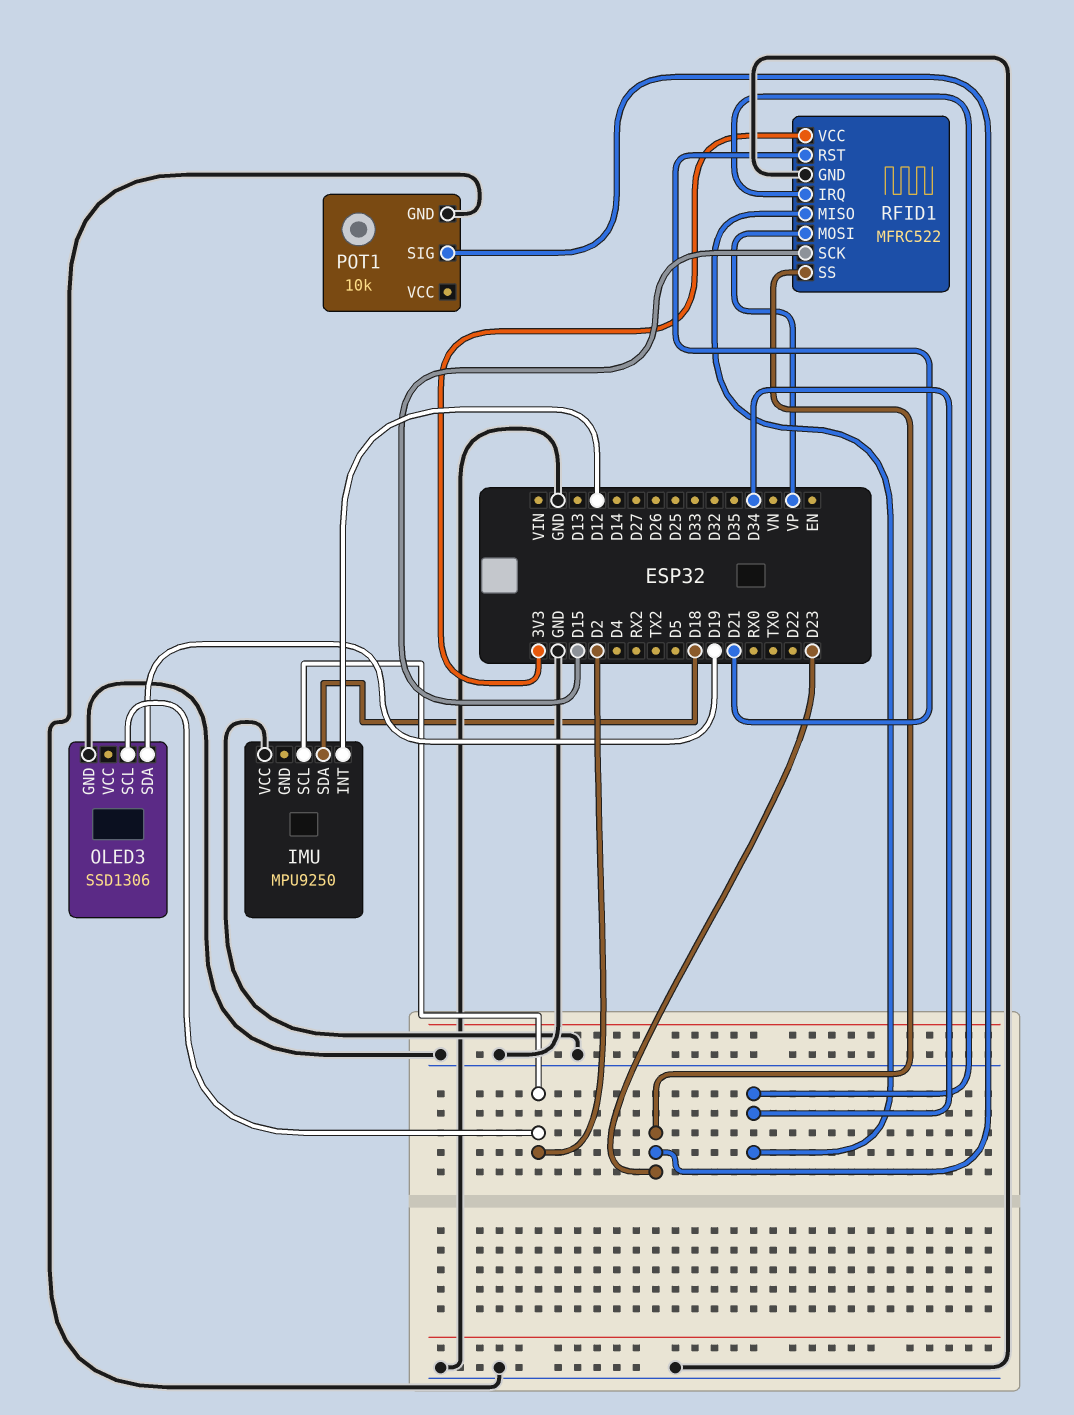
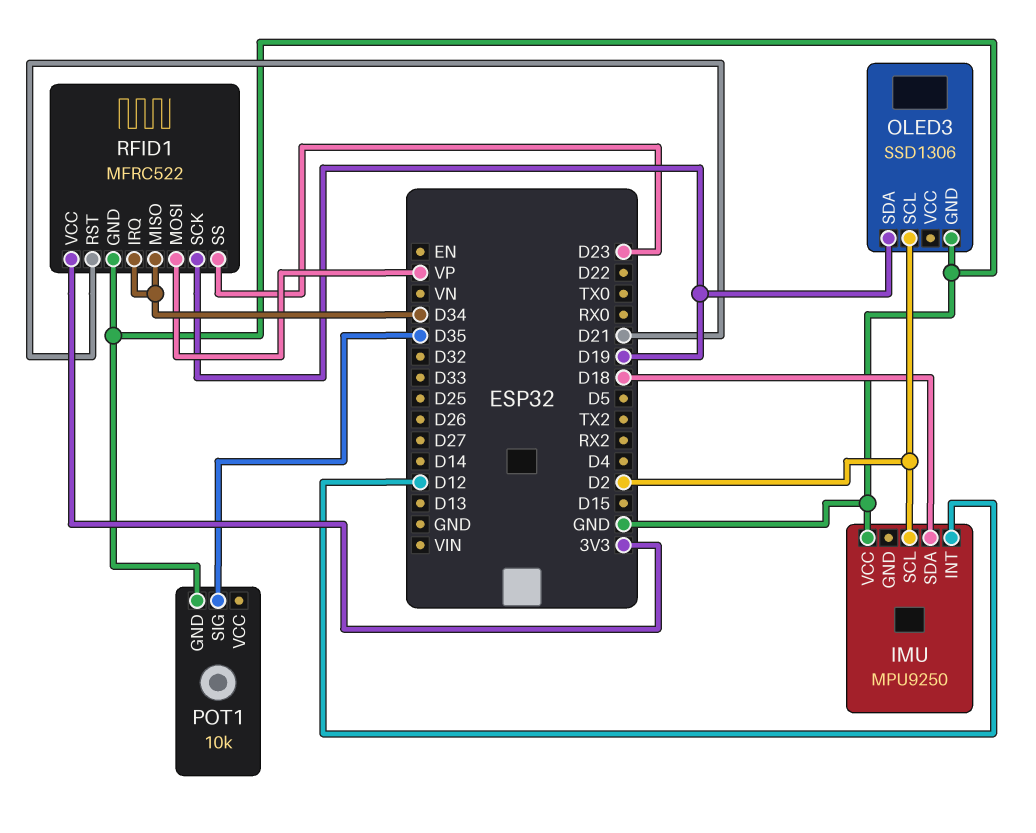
POT1 pin SIG: D23 -> D35
RFID1 pin SCK: D15 -> D19

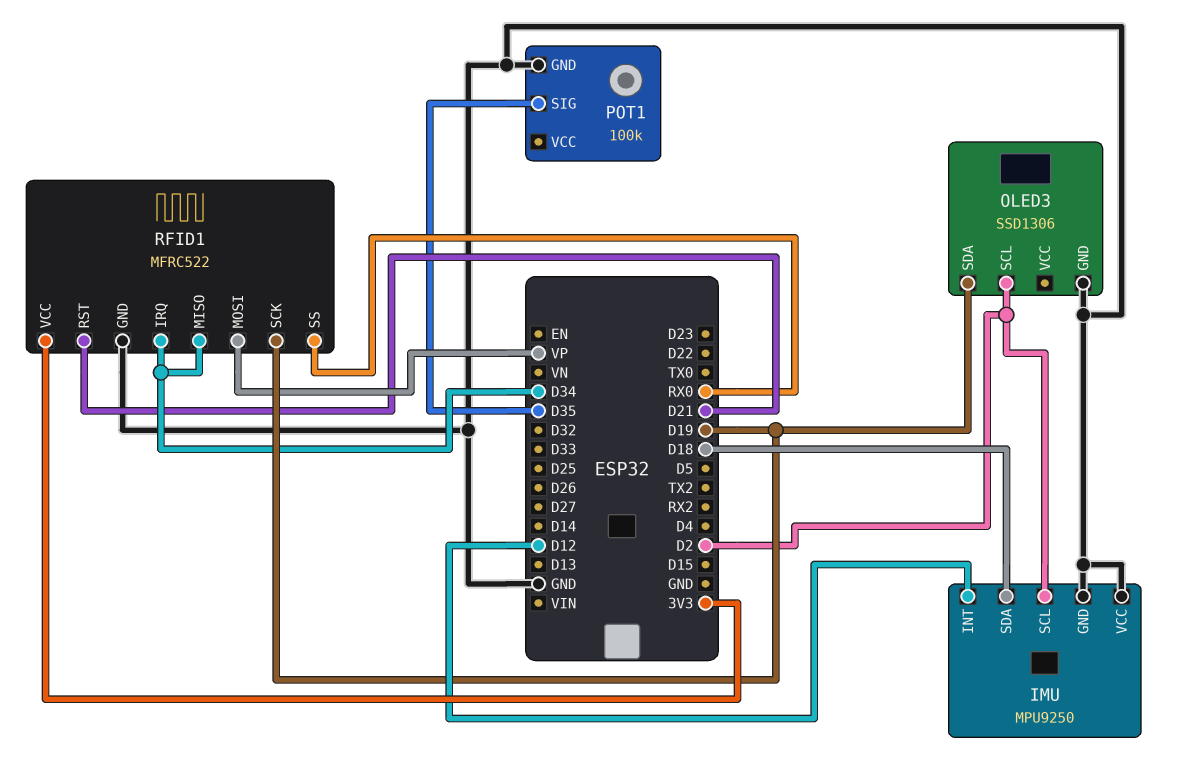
IMU pin GND: none -> GND
POT1: 10k -> 100k
RFID1 pin SS: D23 -> RX0

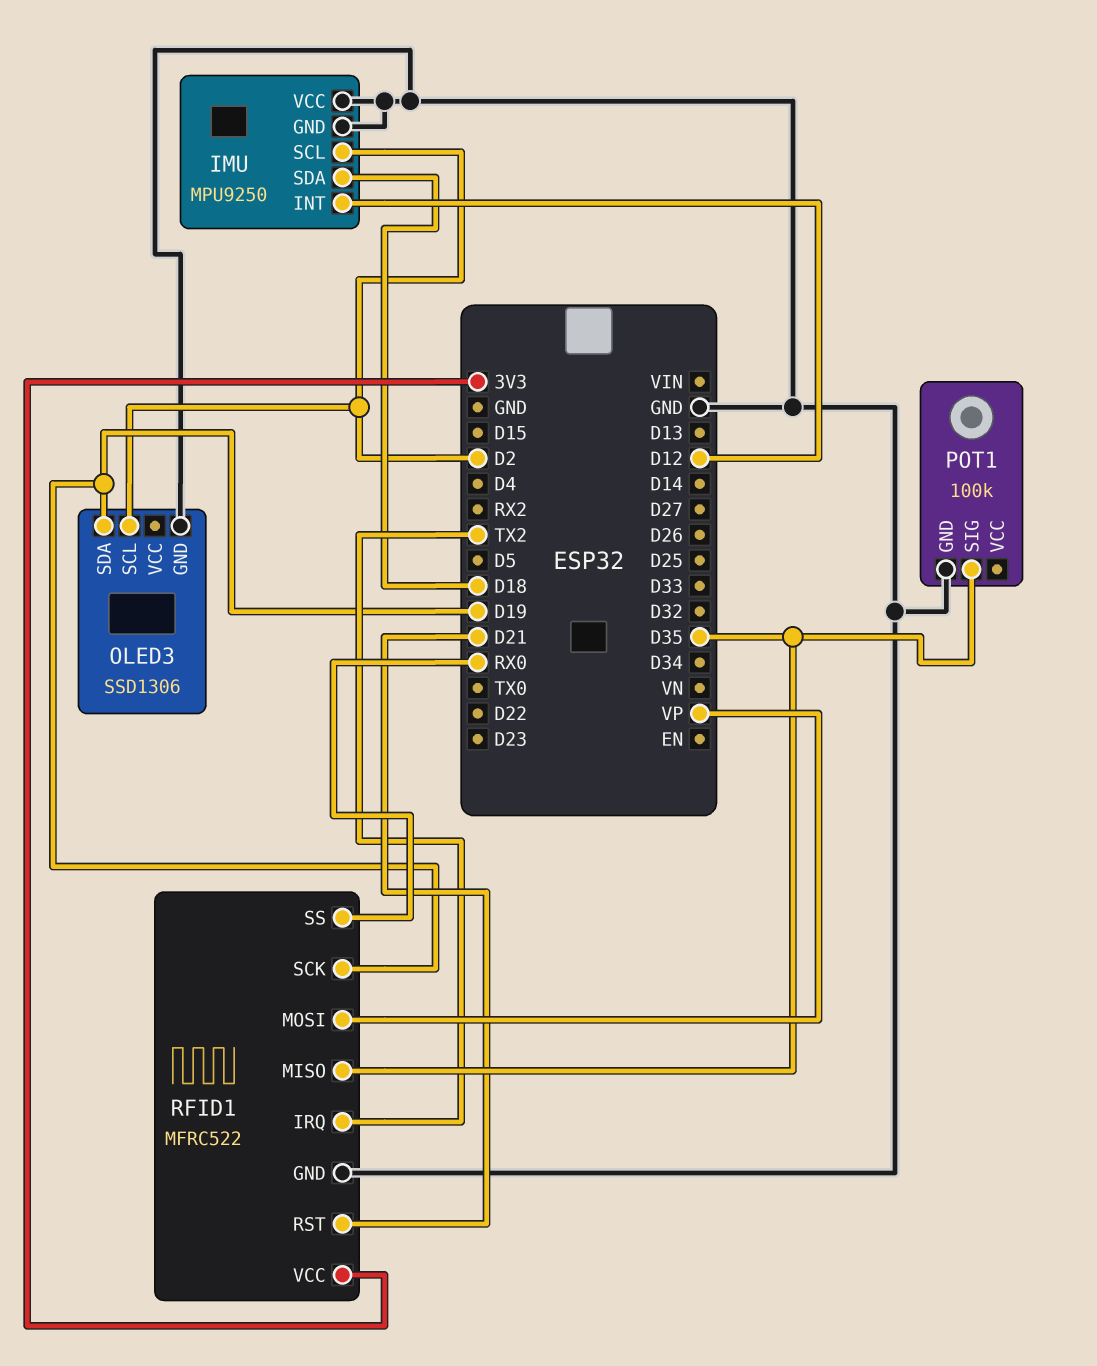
RFID1 pin IRQ: D34 -> TX2
RFID1 pin MISO: D34 -> D35

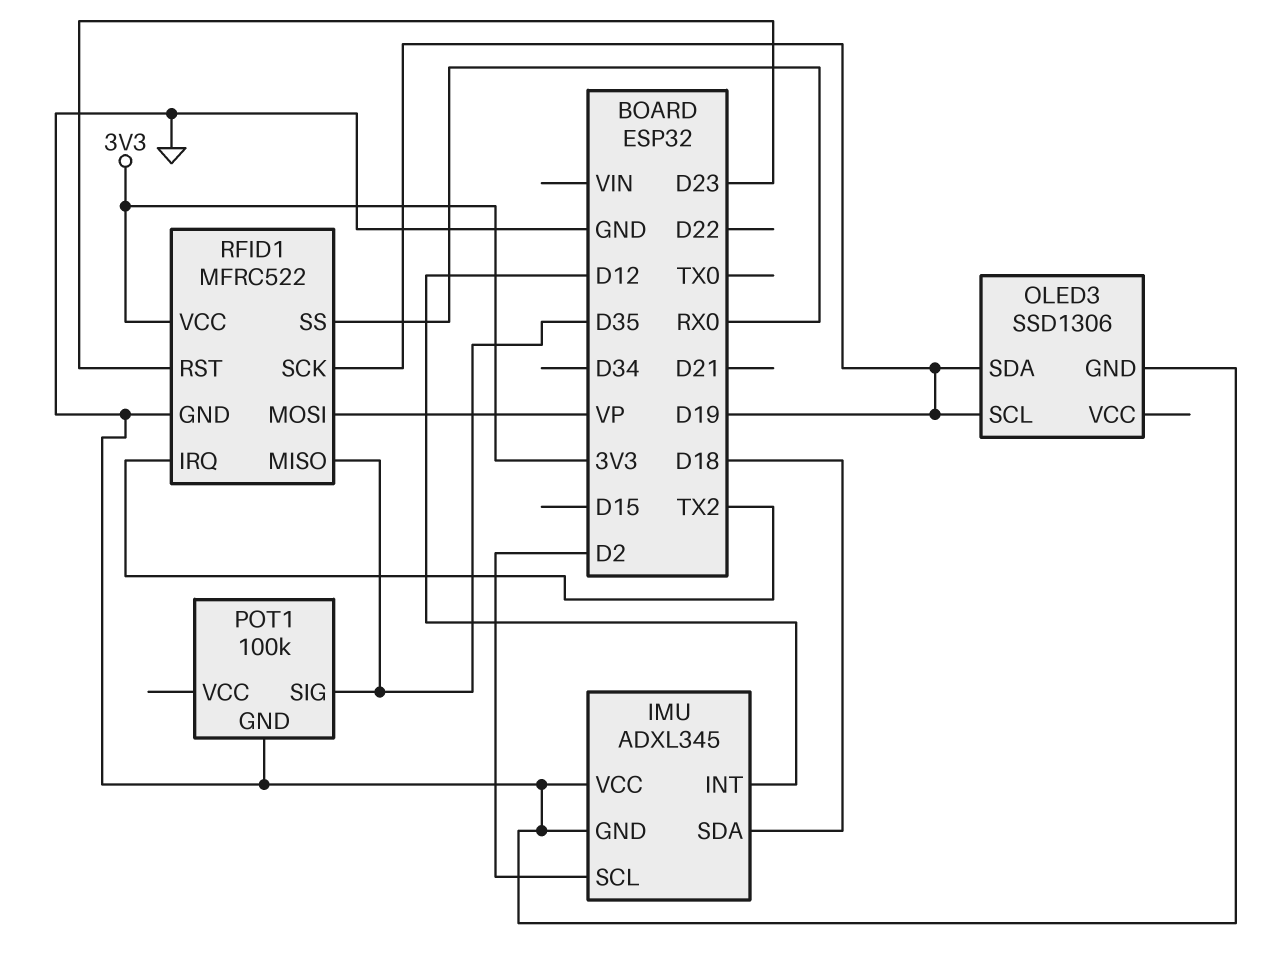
IMU: MPU9250 -> ADXL345
OLED3 pin SCL: D2 -> D19
RFID1 pin RST: D21 -> D23

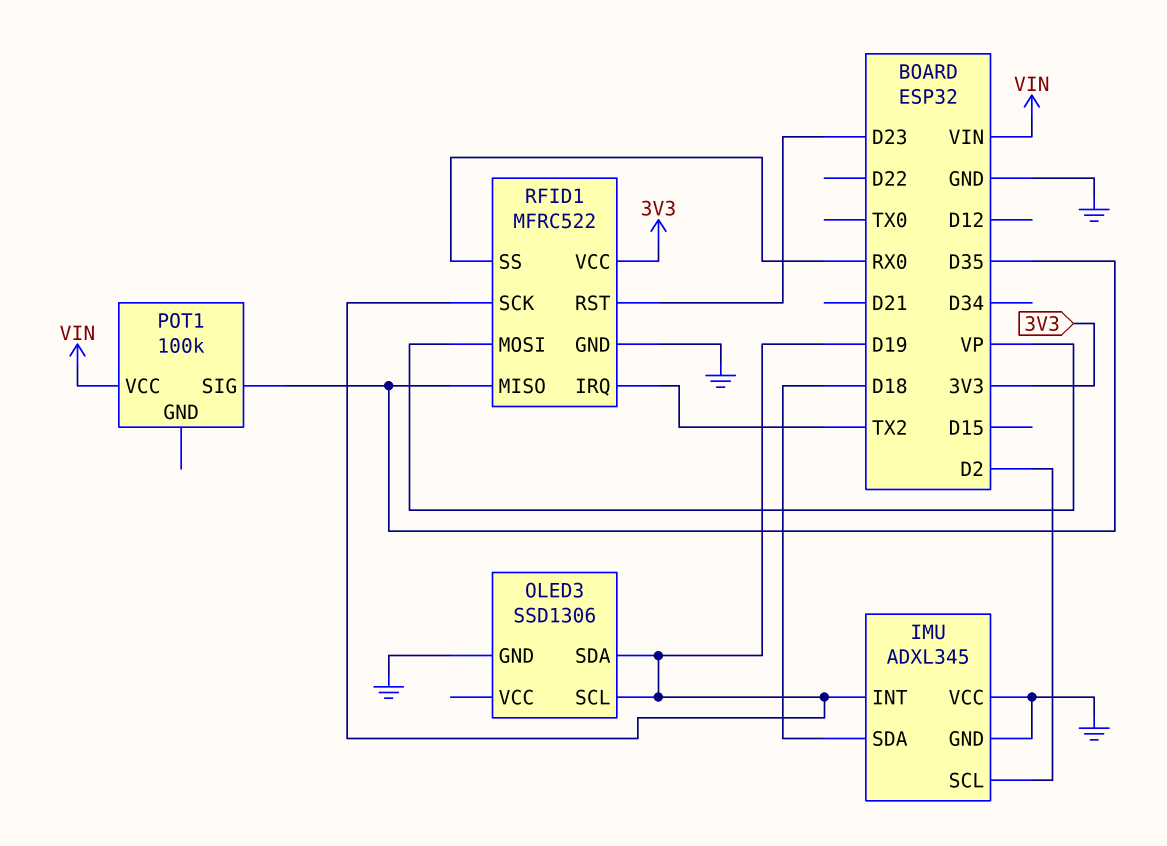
IMU pin INT: D12 -> D19
POT1 pin GND: GND -> none
POT1 pin VCC: none -> VIN

